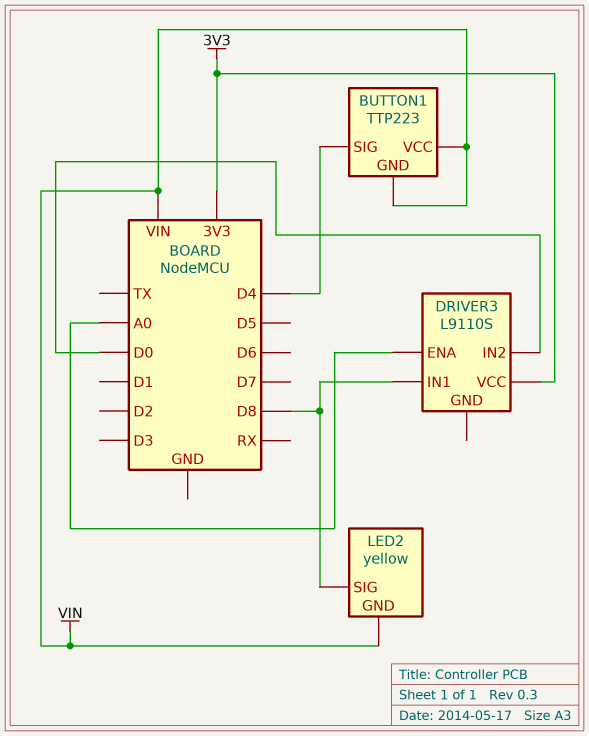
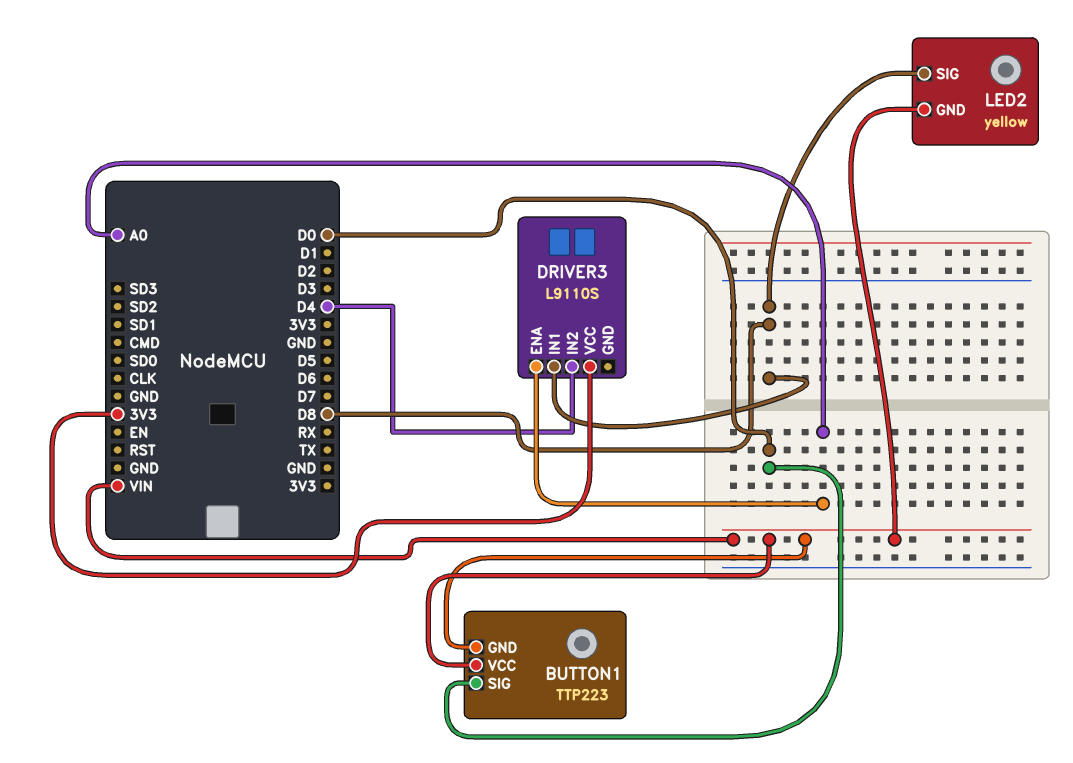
BUTTON1 pin SIG: D4 -> D0
DRIVER3 pin IN2: D0 -> D4

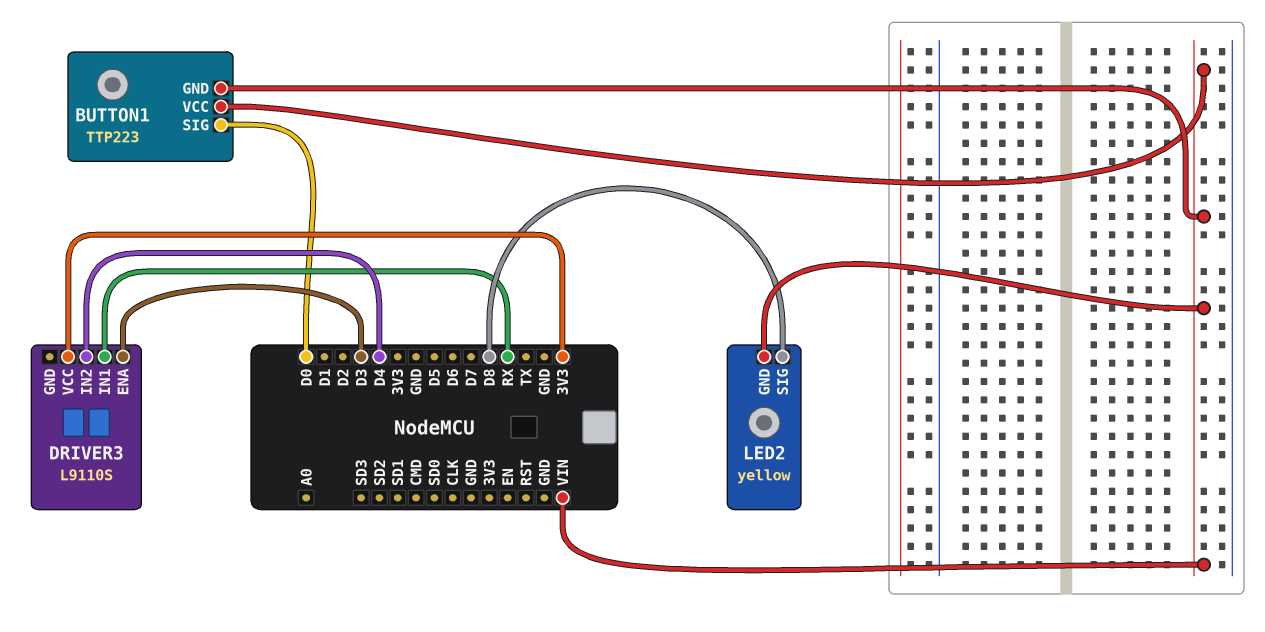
DRIVER3 pin ENA: A0 -> D3
DRIVER3 pin IN1: D8 -> RX

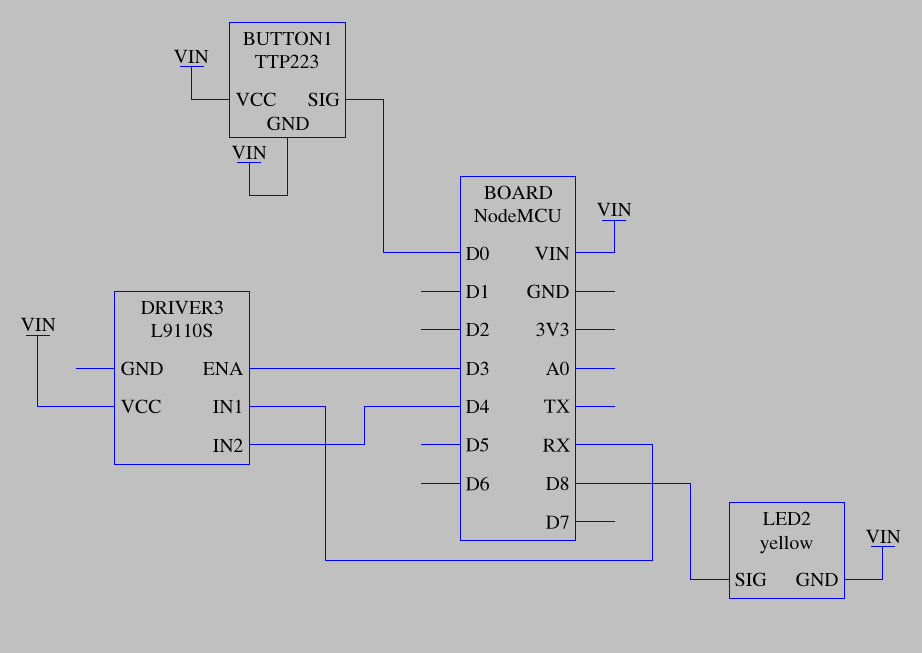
DRIVER3 pin VCC: 3V3 -> VIN

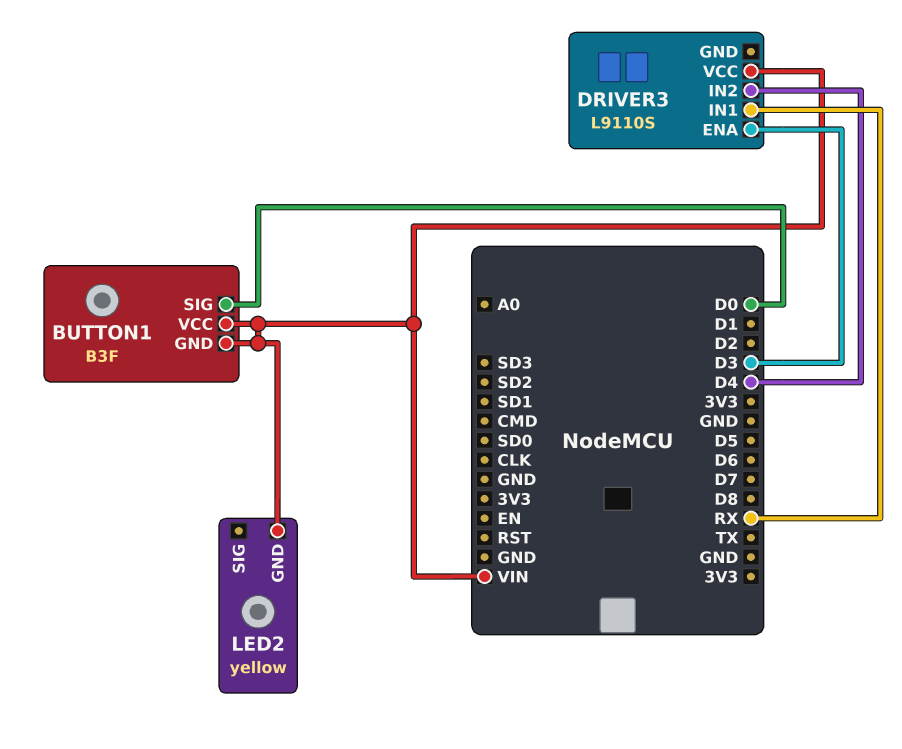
BUTTON1: TTP223 -> B3F
LED2 pin SIG: D8 -> none

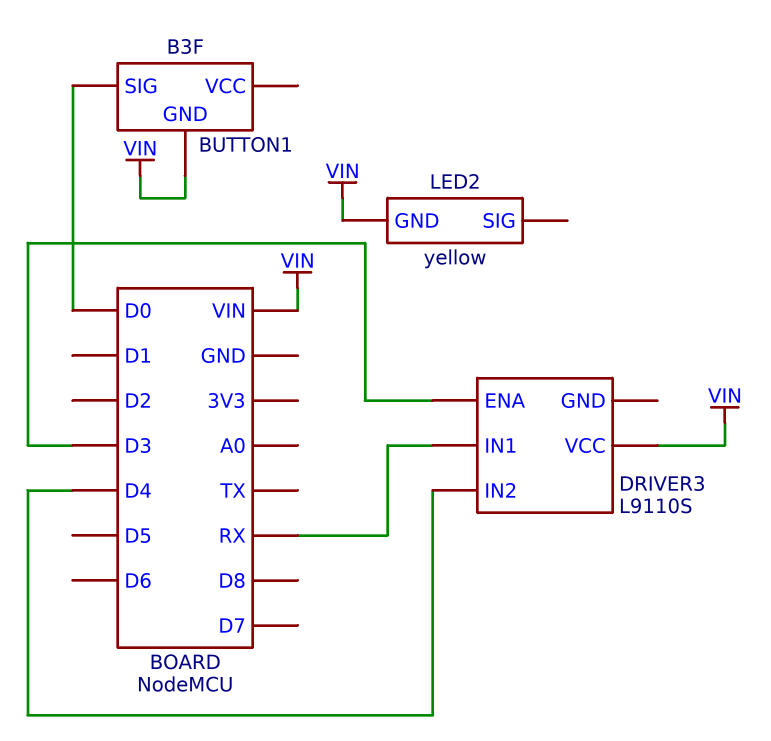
BUTTON1 pin VCC: VIN -> none

